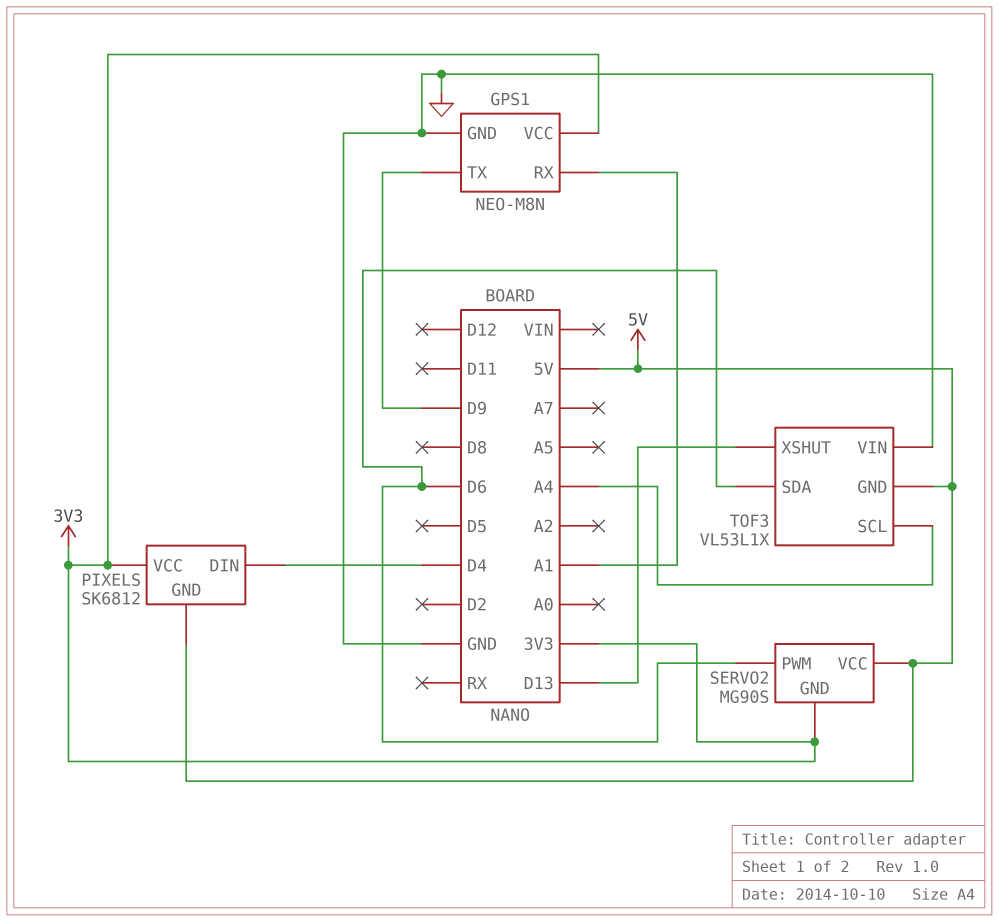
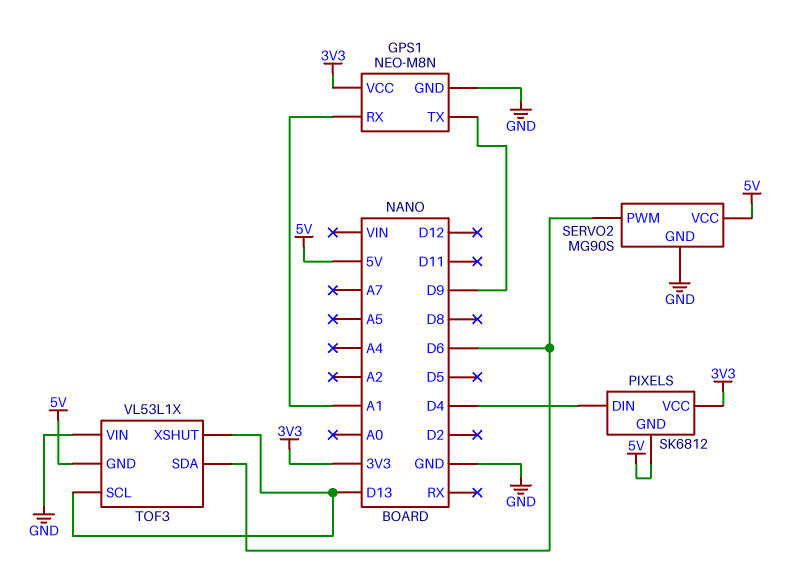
SERVO2 pin GND: 3V3 -> GND
TOF3 pin SCL: A4 -> D13

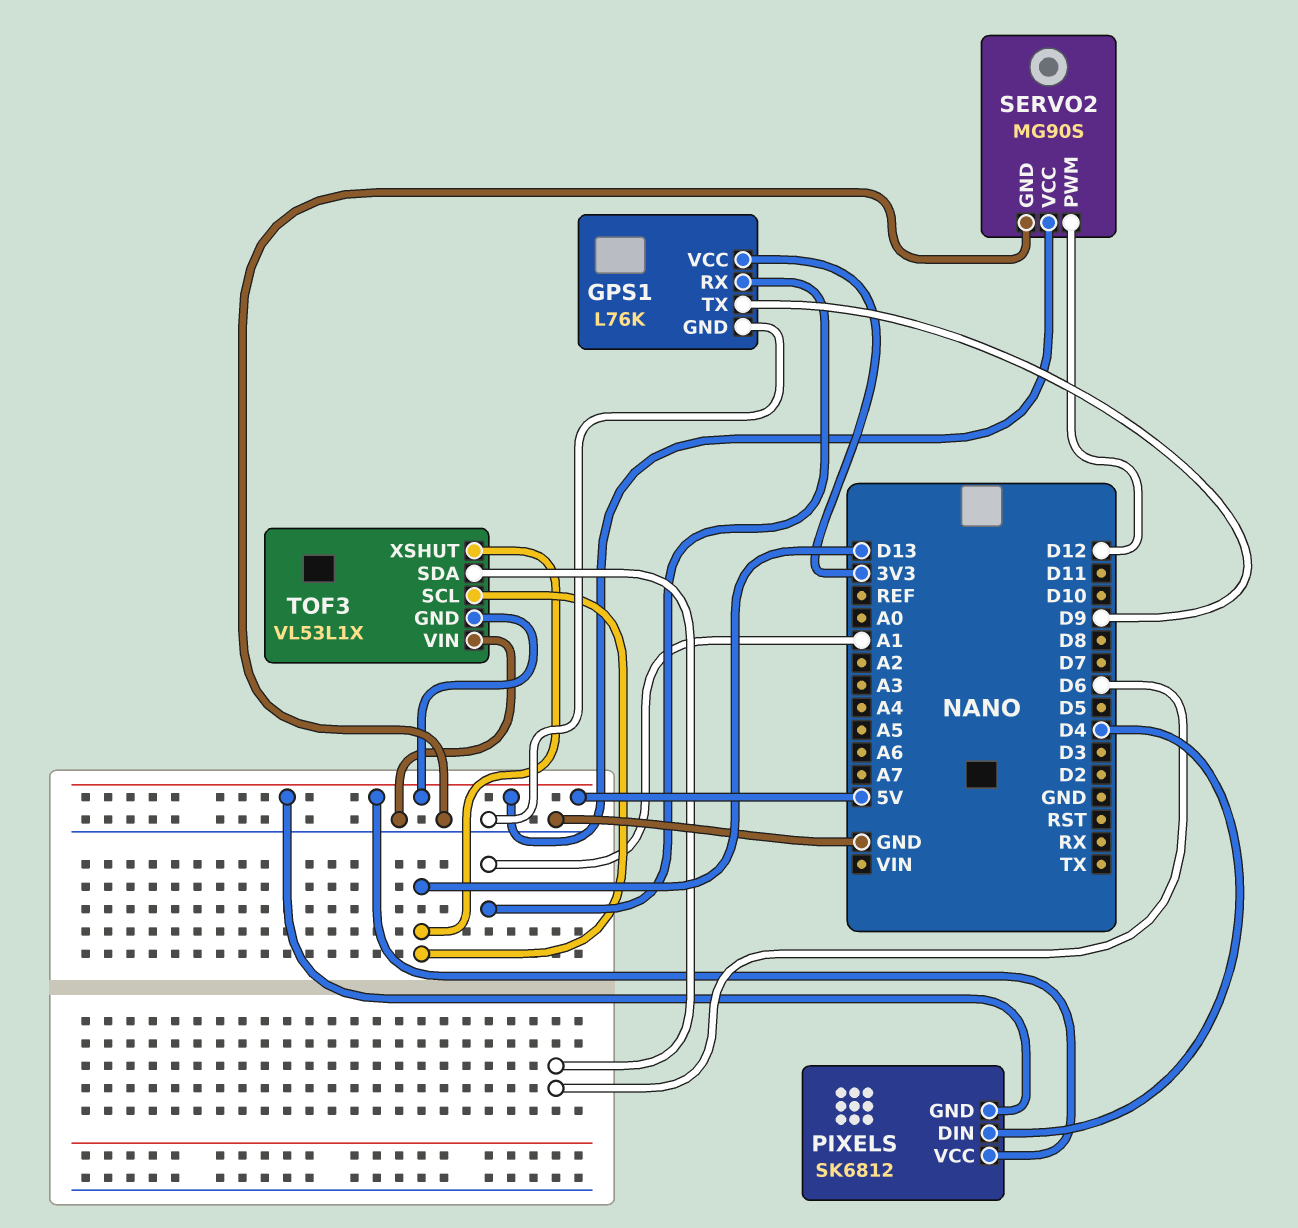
GPS1: NEO-M8N -> L76K
PIXELS pin VCC: 3V3 -> 5V
SERVO2 pin PWM: D6 -> D12

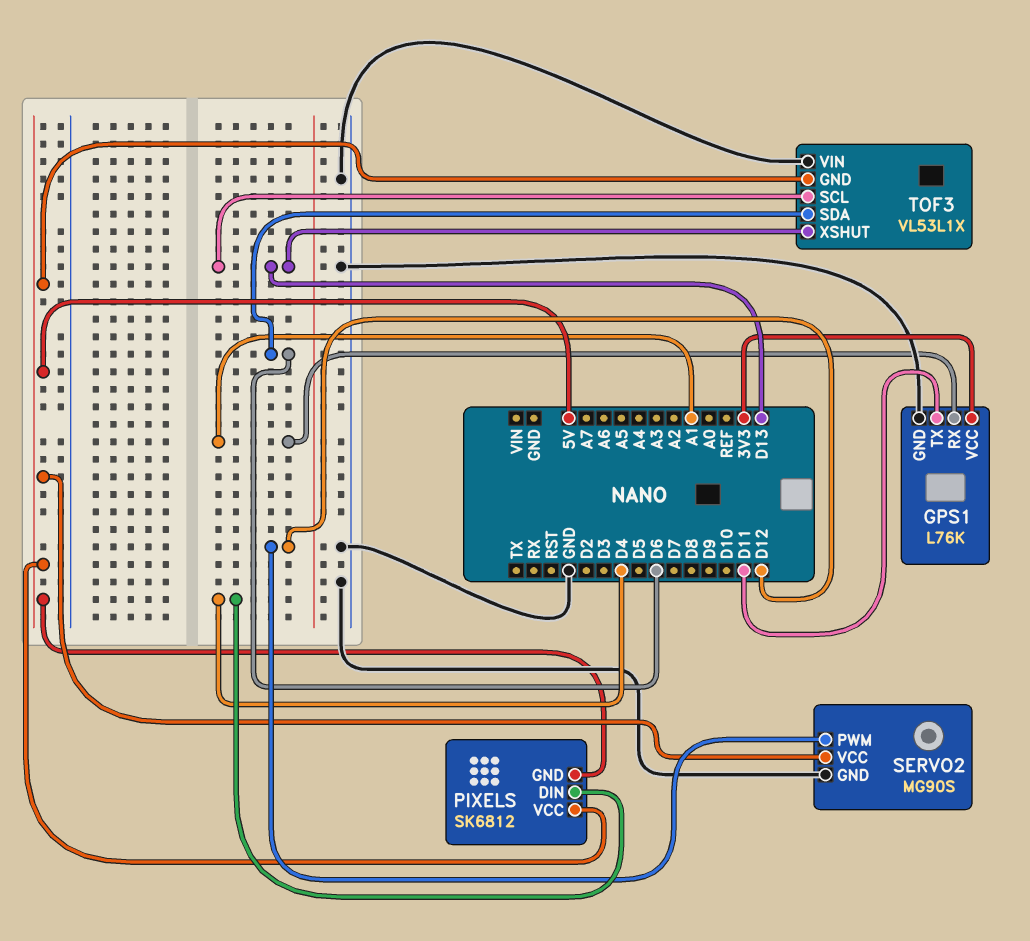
GPS1 pin TX: D9 -> D11

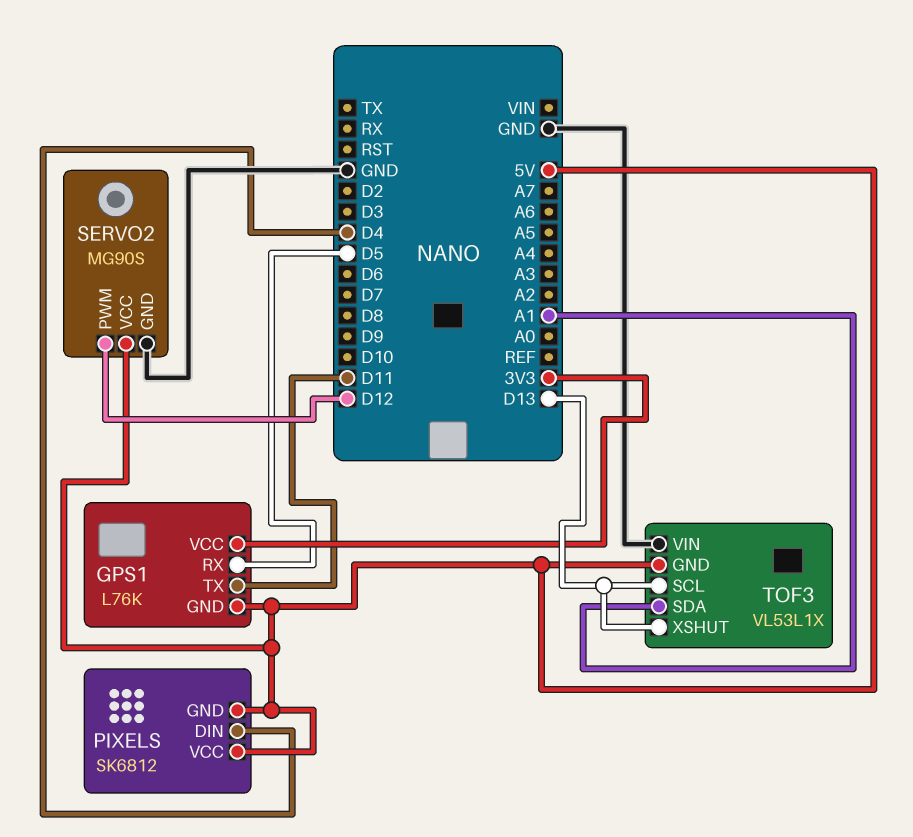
GPS1 pin GND: GND -> 5V
GPS1 pin RX: A1 -> D5
TOF3 pin SDA: D6 -> A1

